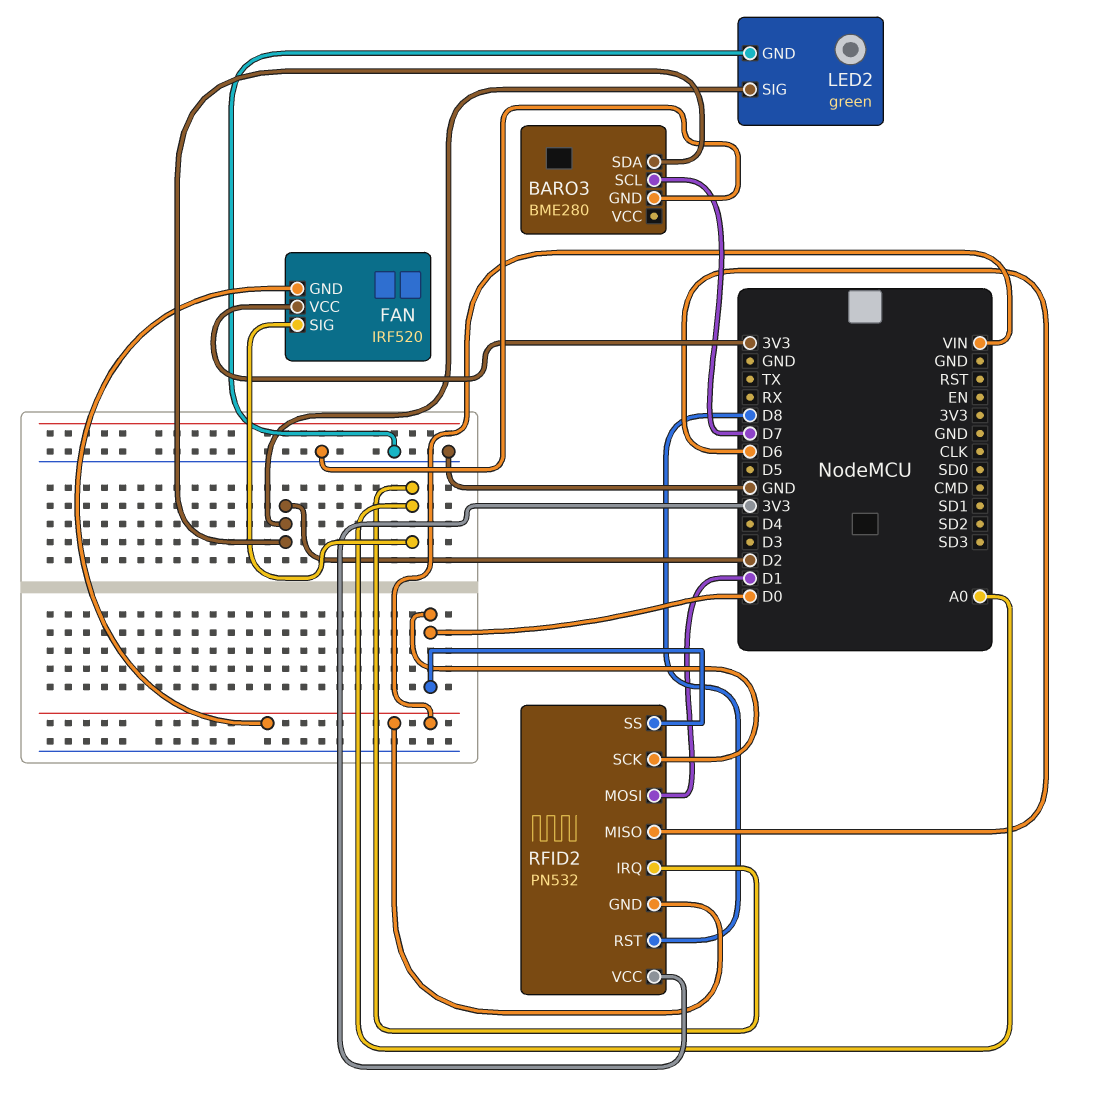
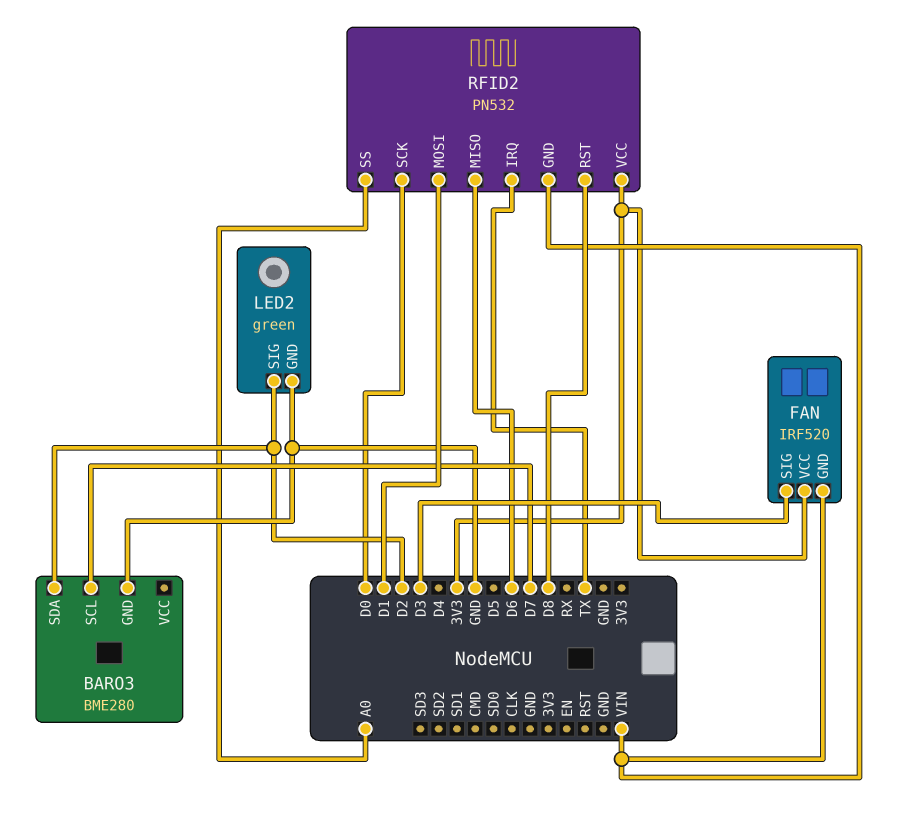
FAN pin SIG: A0 -> D3
RFID2 pin IRQ: A0 -> TX
RFID2 pin SS: D0 -> A0

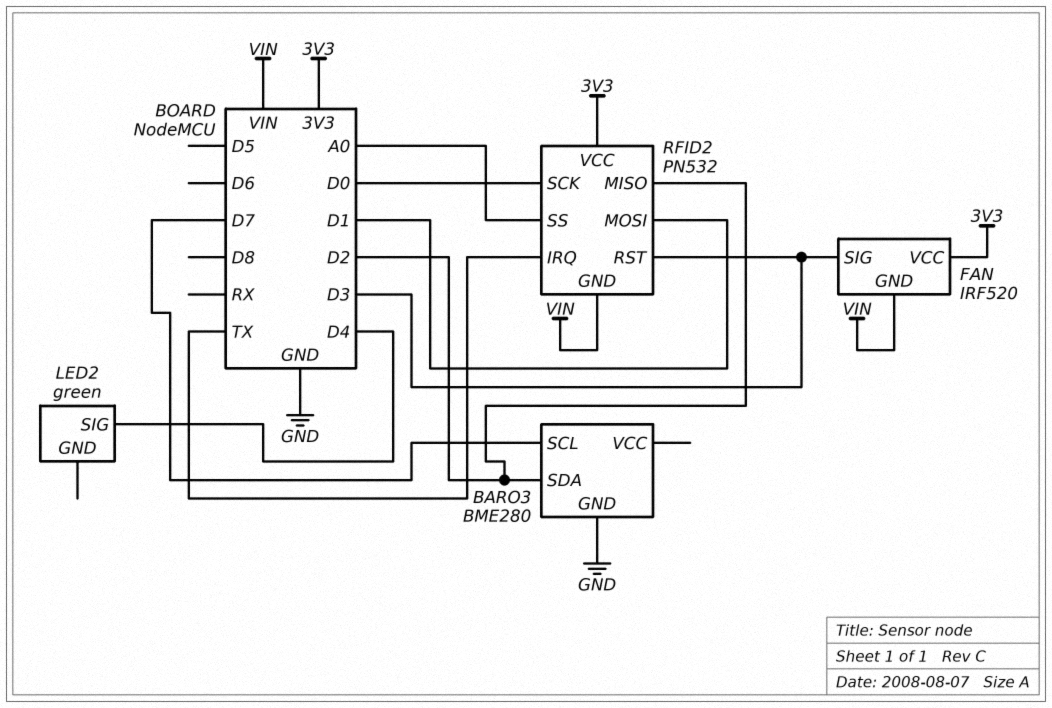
LED2 pin GND: GND -> none
LED2 pin SIG: D2 -> D4
RFID2 pin MISO: D6 -> D2
RFID2 pin RST: D8 -> D3

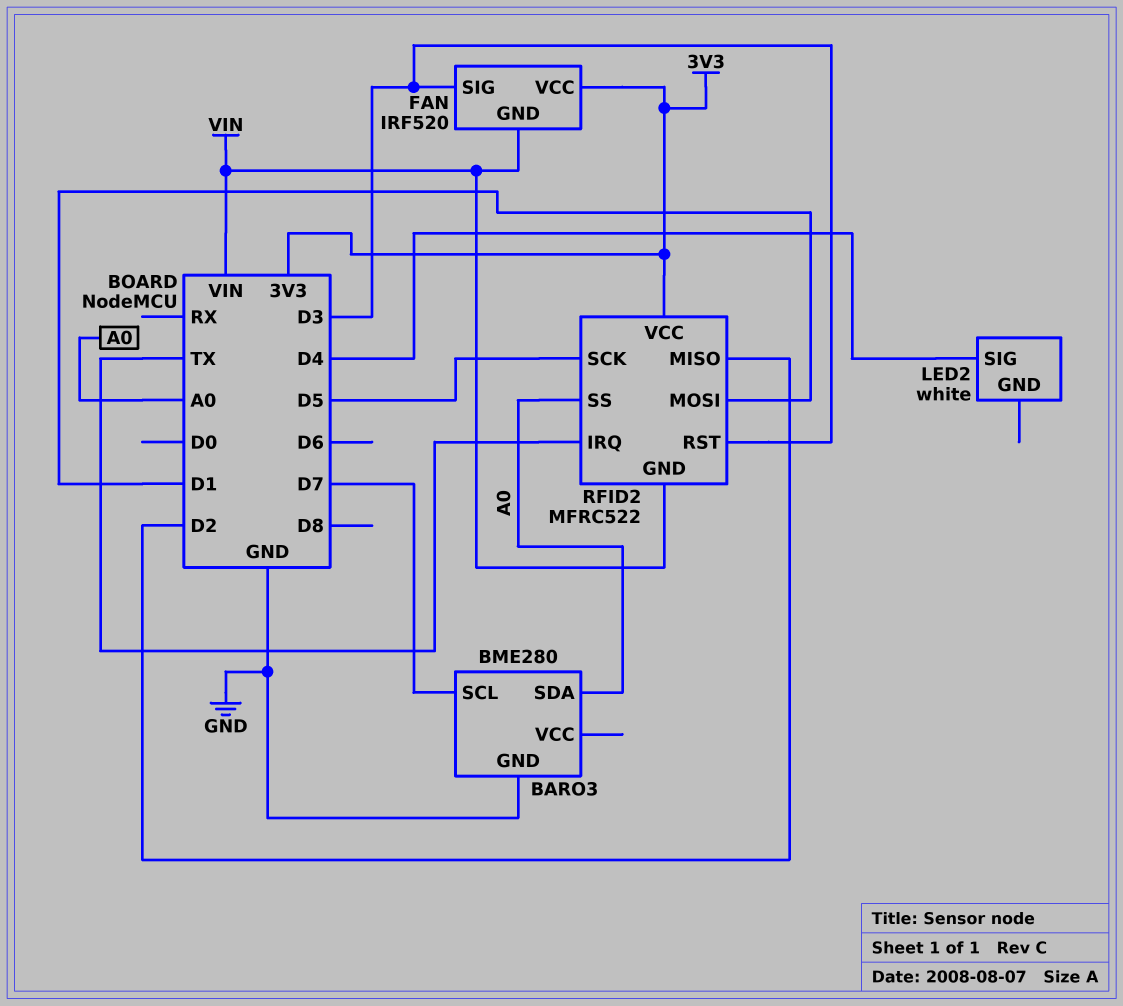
BARO3 pin SDA: D2 -> A0
LED2: green -> white
RFID2: PN532 -> MFRC522
RFID2 pin SCK: D0 -> D5

